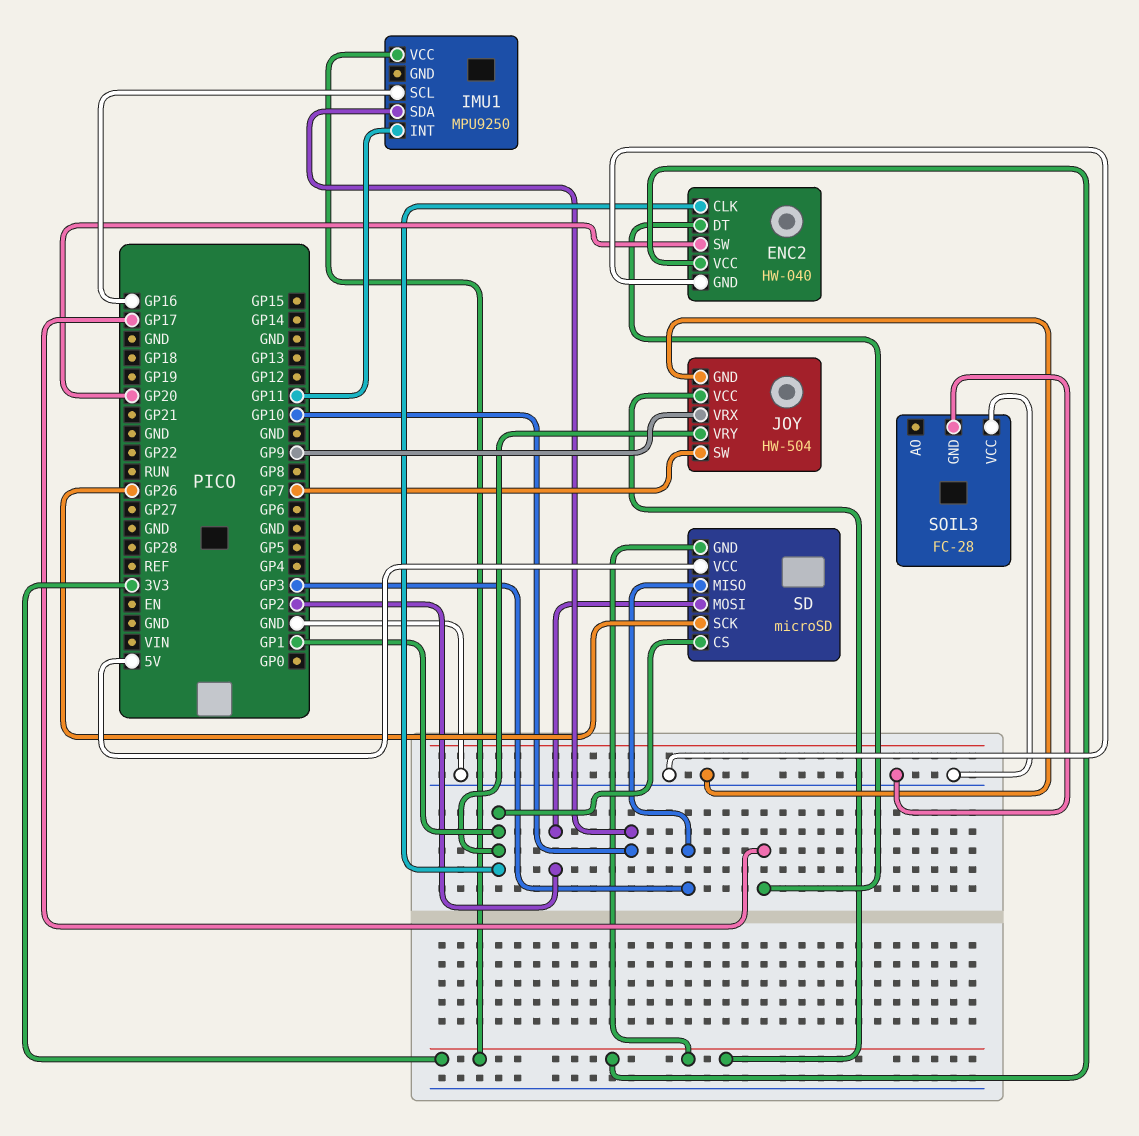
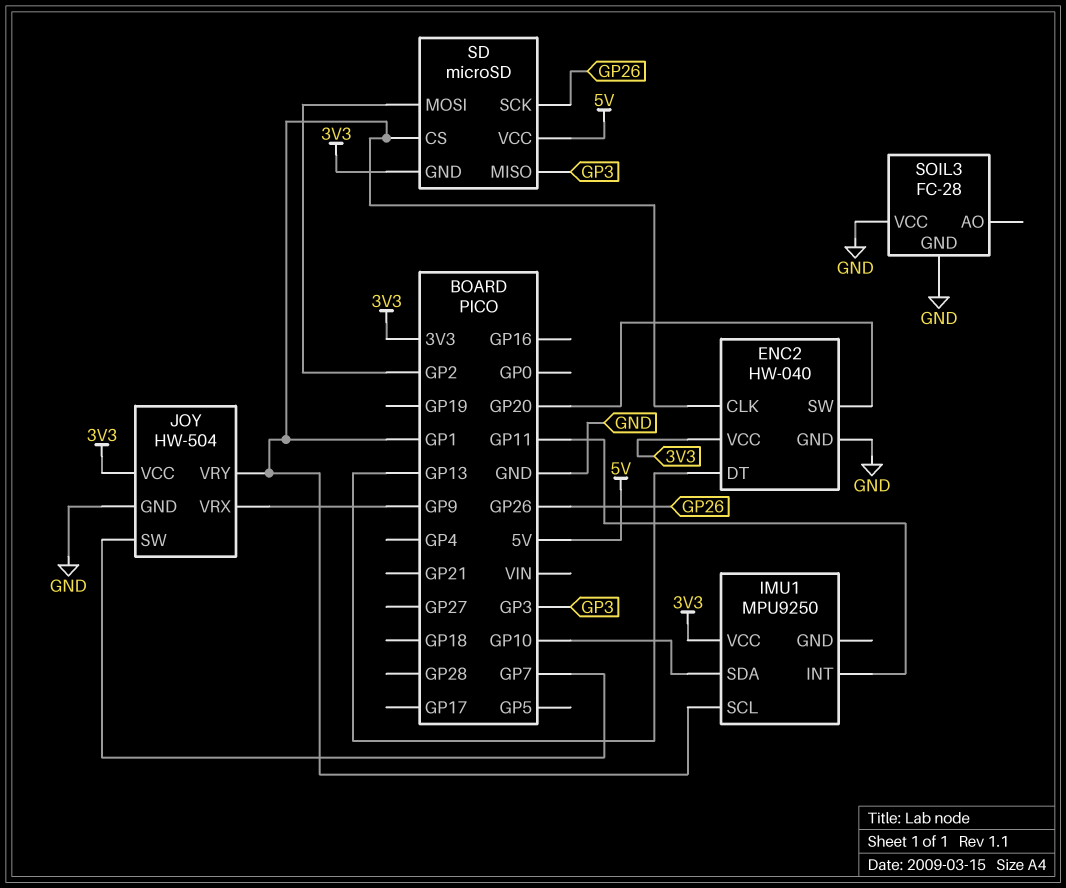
ENC2 pin DT: GP17 -> GP13
IMU1 pin SCL: GP16 -> GP1

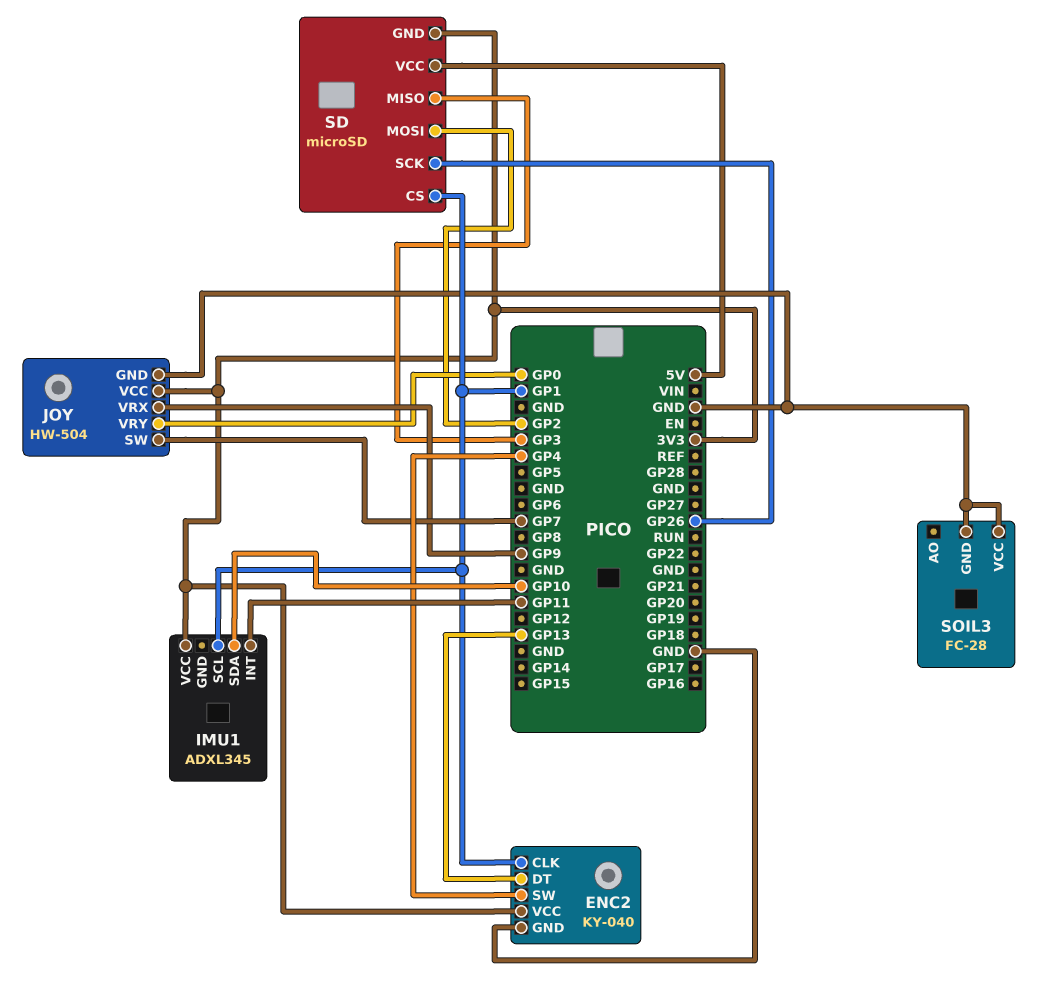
ENC2: HW-040 -> KY-040
ENC2 pin SW: GP20 -> GP4
IMU1: MPU9250 -> ADXL345
JOY pin VRY: GP1 -> GP0

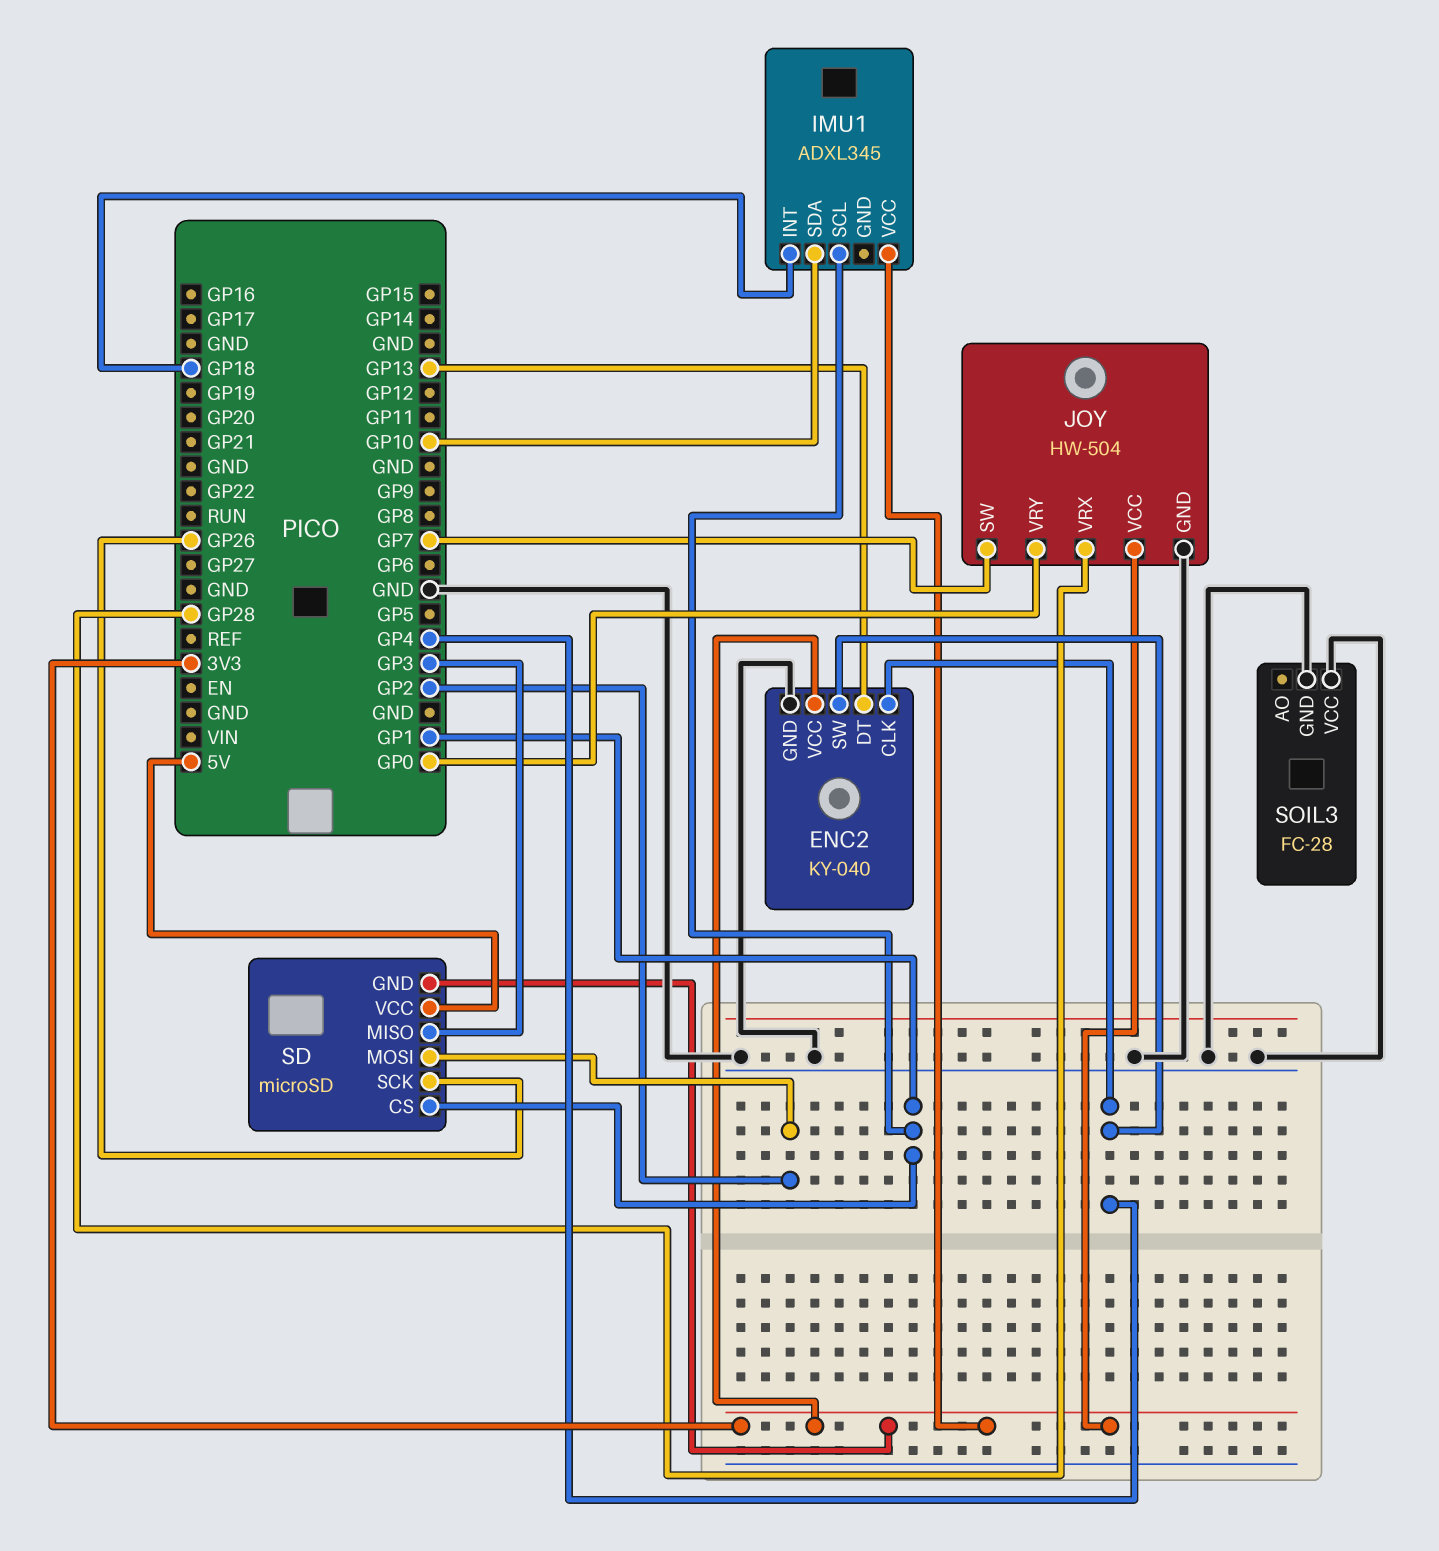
ENC2 pin CLK: GP1 -> GP4
IMU1 pin INT: GP11 -> GP18
JOY pin VRX: GP9 -> GP28

